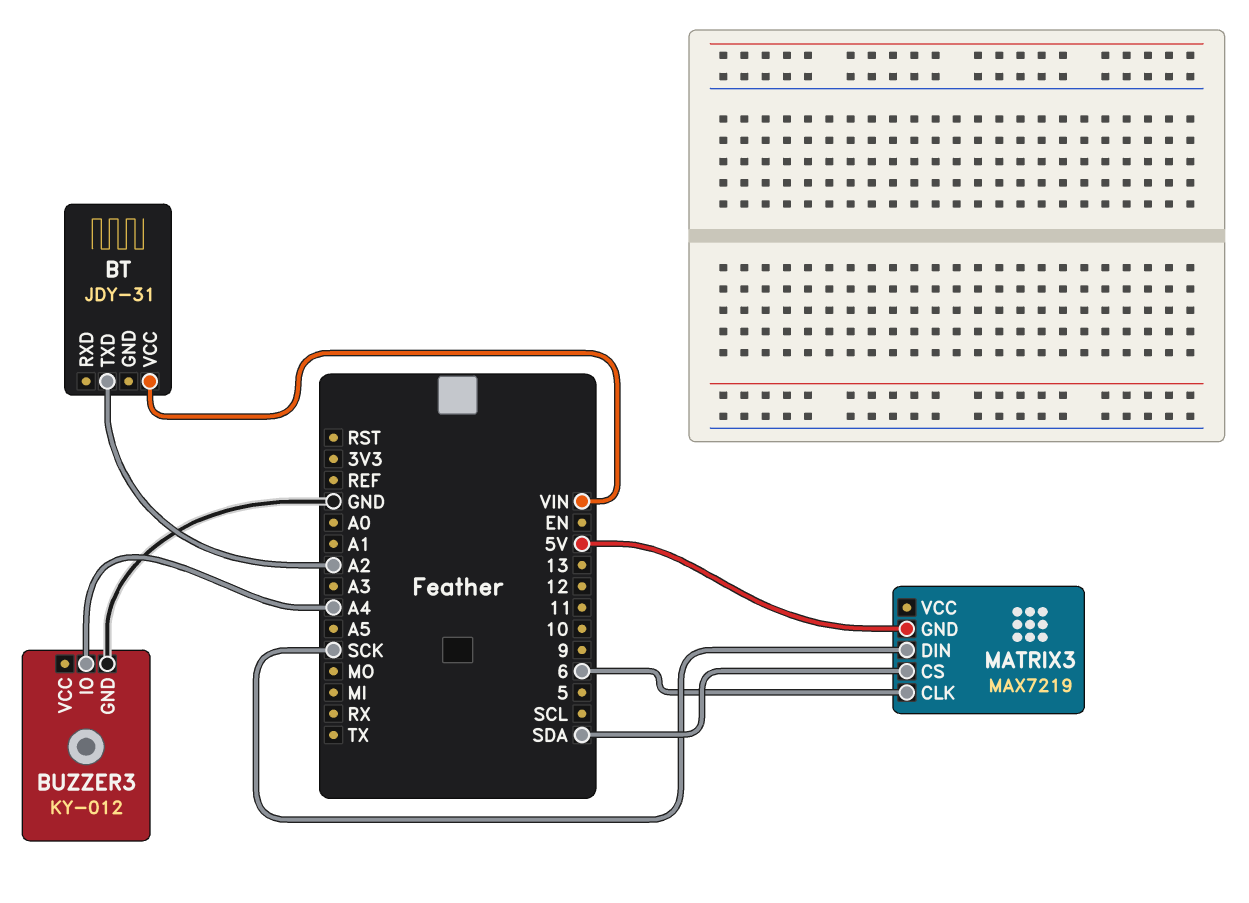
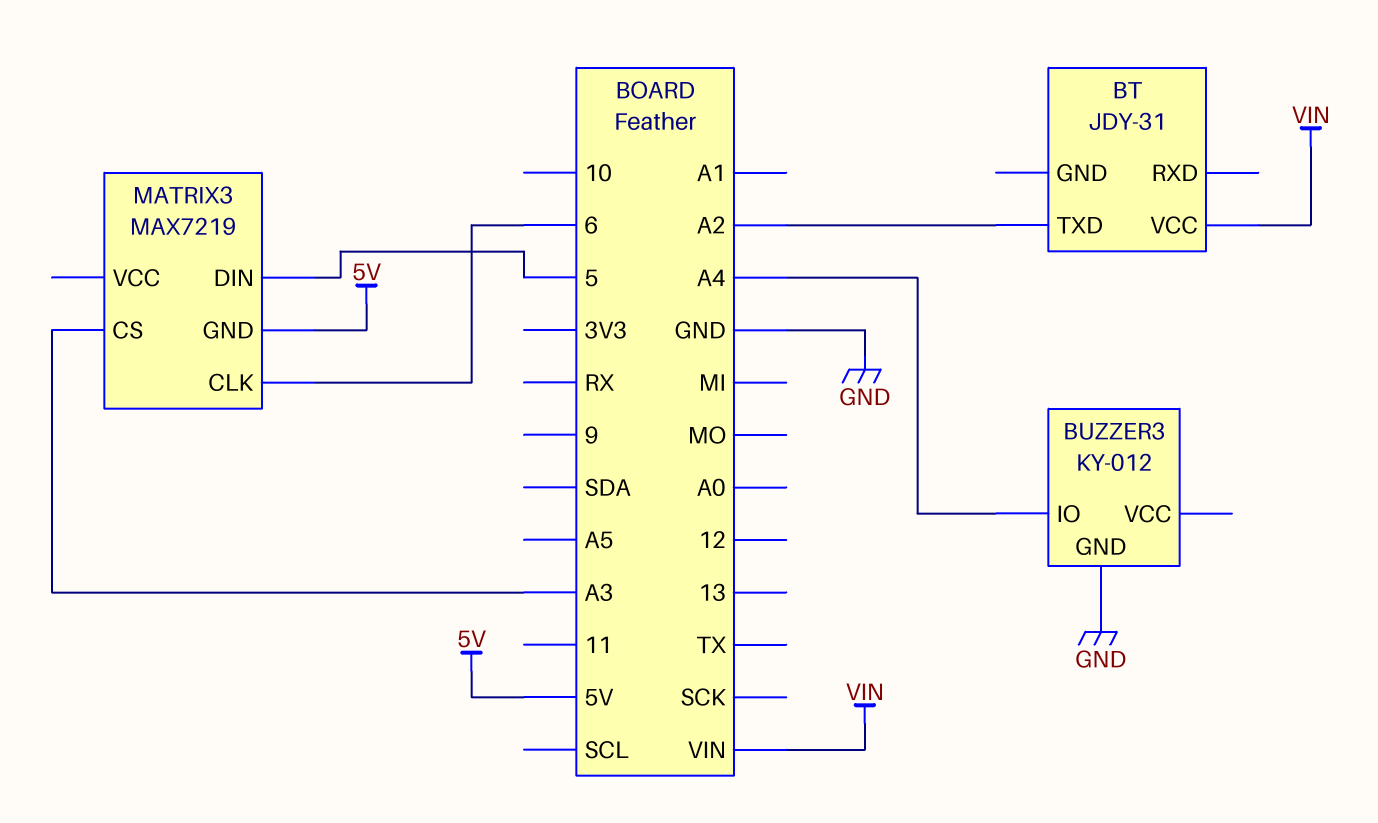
MATRIX3 pin CS: SDA -> A3
MATRIX3 pin DIN: SCK -> 5

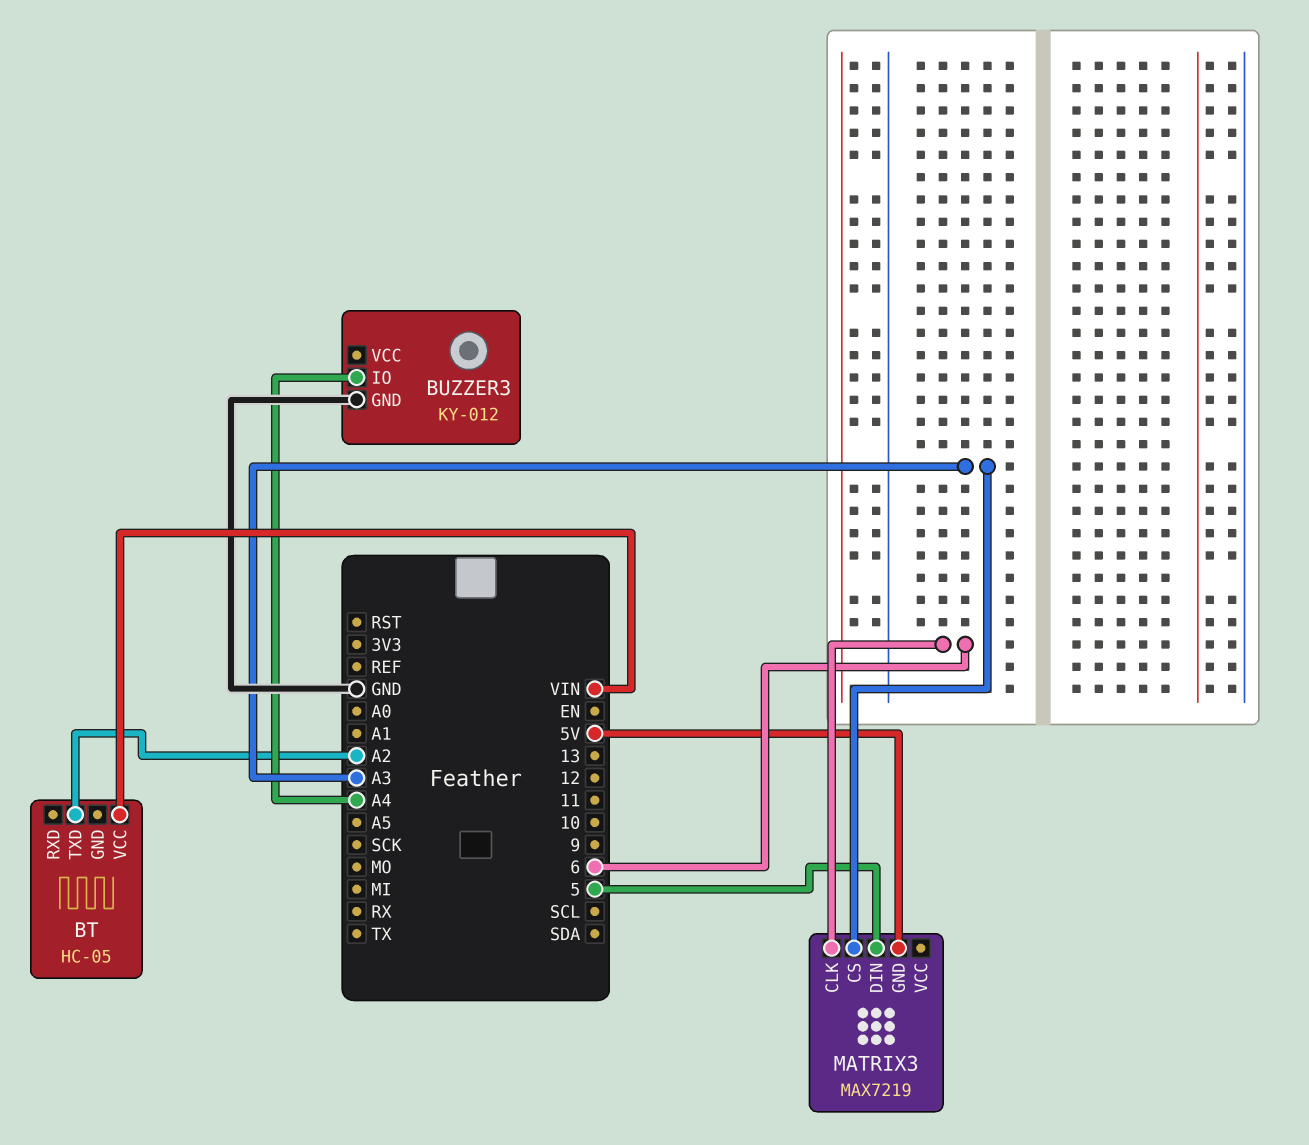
BT: JDY-31 -> HC-05

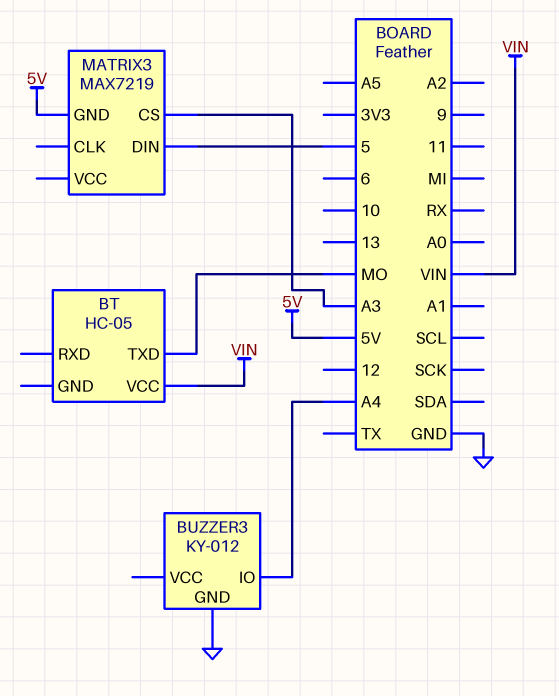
BT pin TXD: A2 -> MO
MATRIX3 pin CLK: 6 -> none

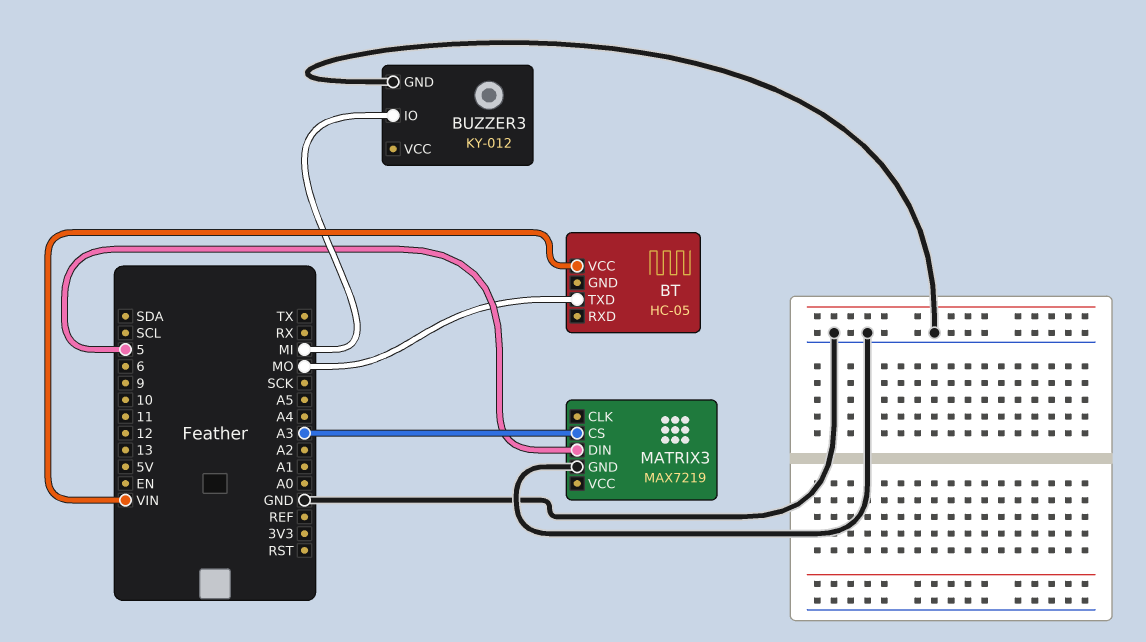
BUZZER3 pin IO: A4 -> MI
MATRIX3 pin GND: 5V -> GND

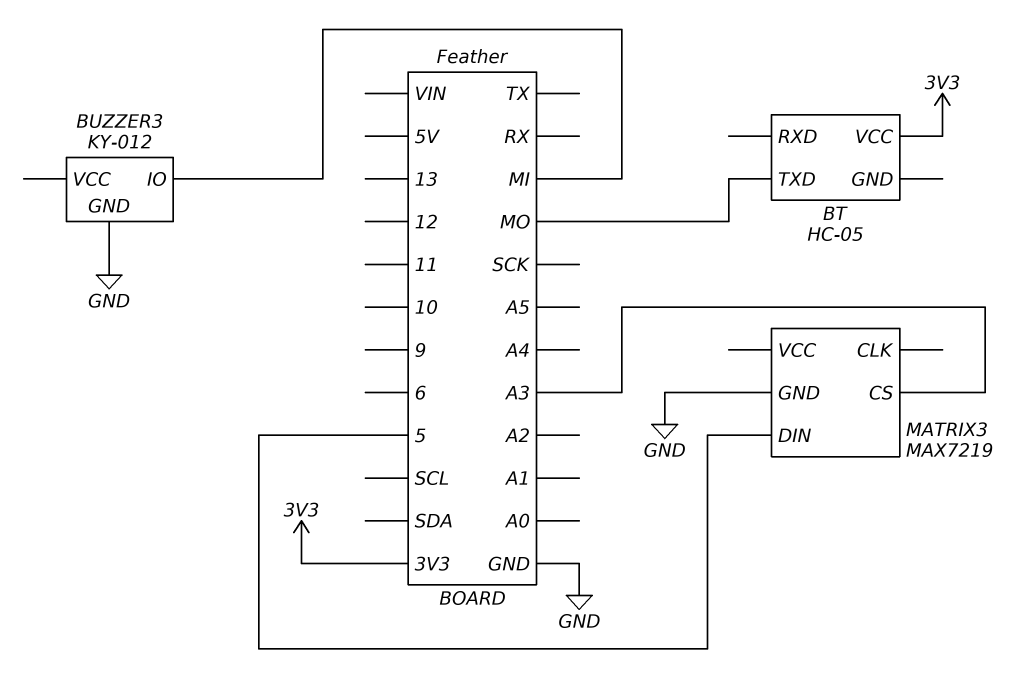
BT pin VCC: VIN -> 3V3

